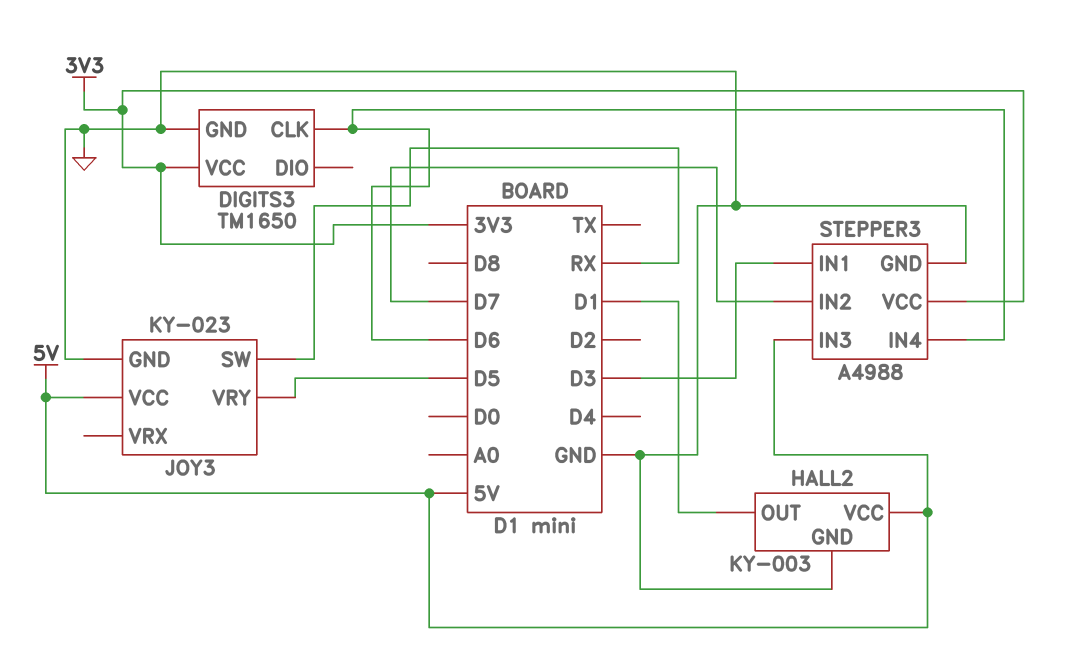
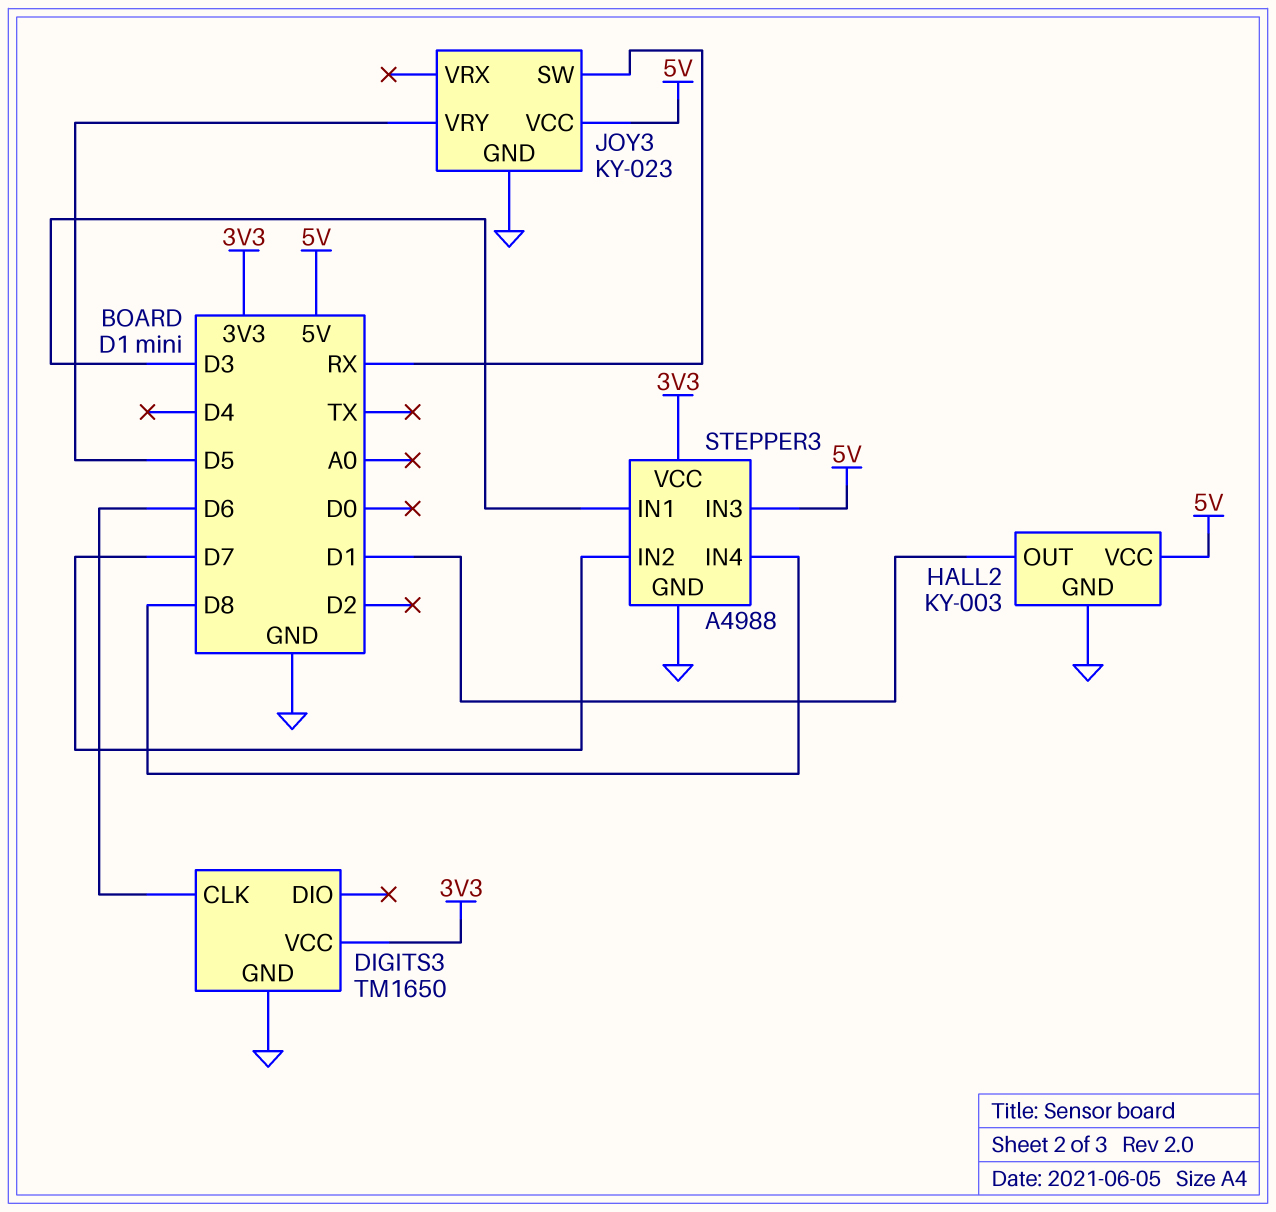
STEPPER3 pin IN4: D6 -> D8

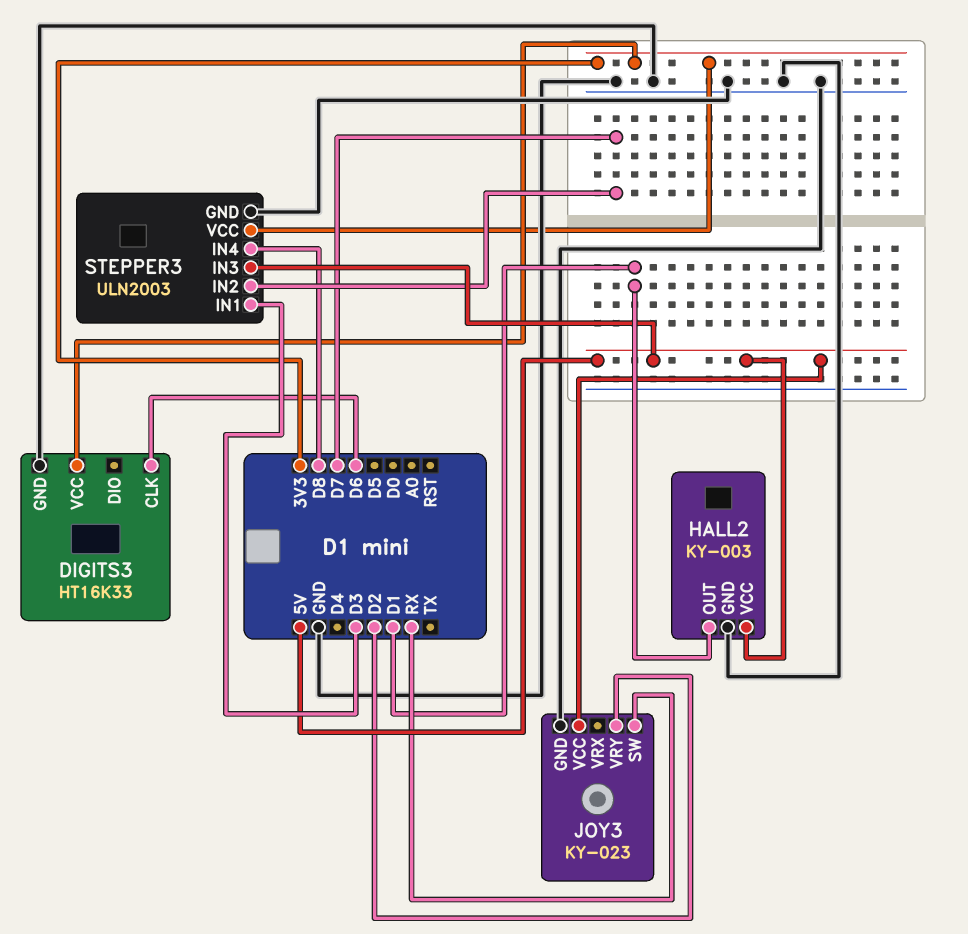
DIGITS3: TM1650 -> HT16K33
JOY3 pin VRY: D5 -> D2
STEPPER3: A4988 -> ULN2003

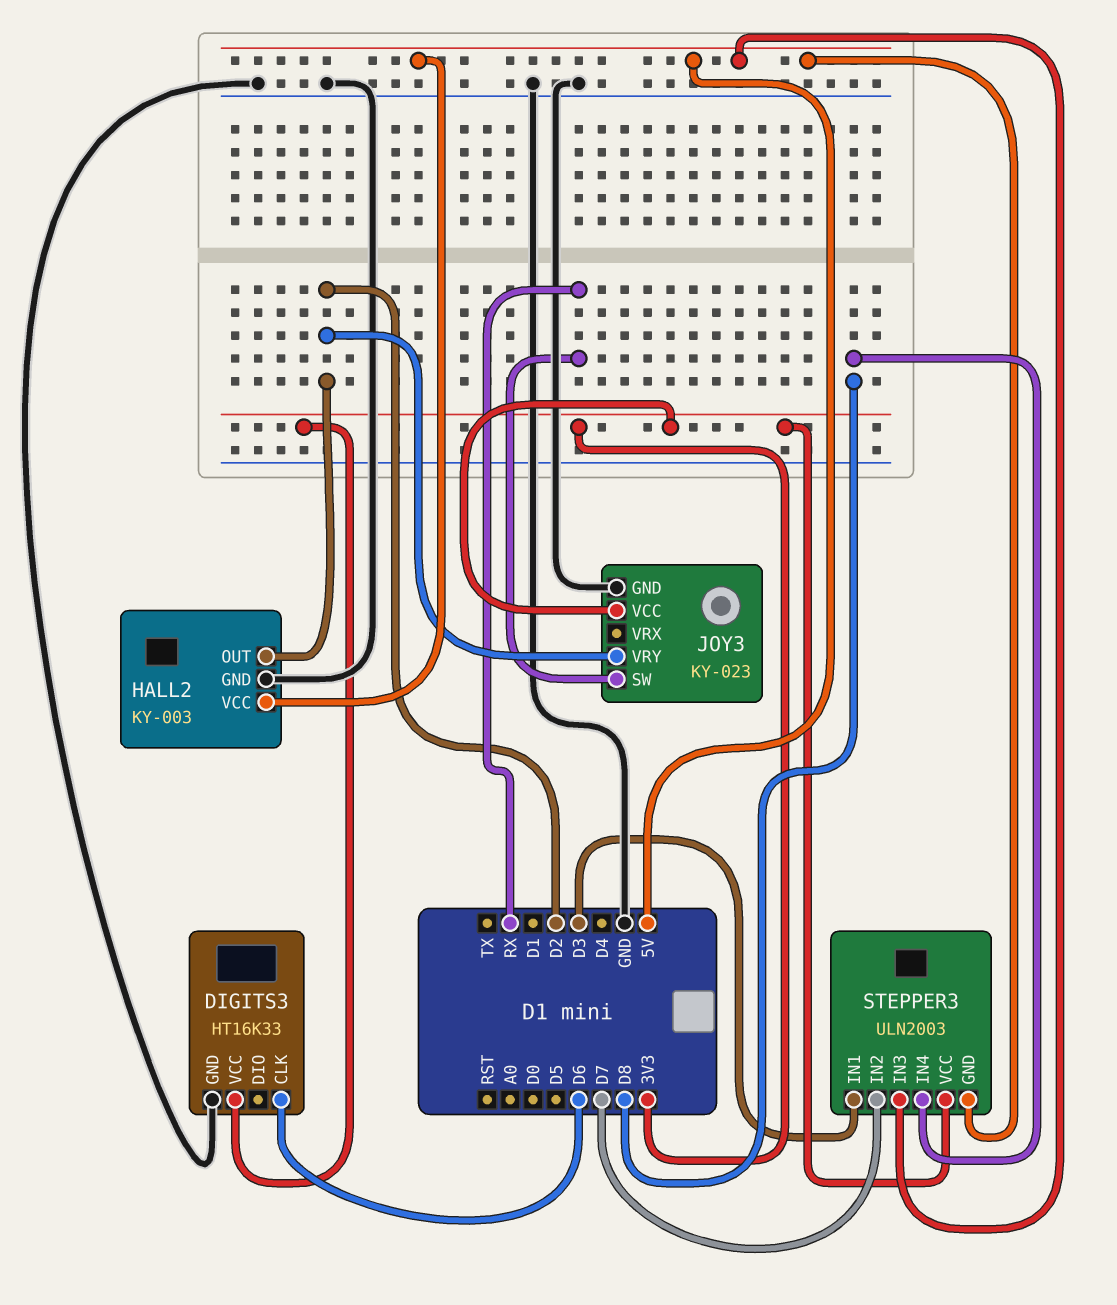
HALL2 pin OUT: D1 -> D2
JOY3 pin VCC: 5V -> 3V3
STEPPER3 pin GND: GND -> 5V

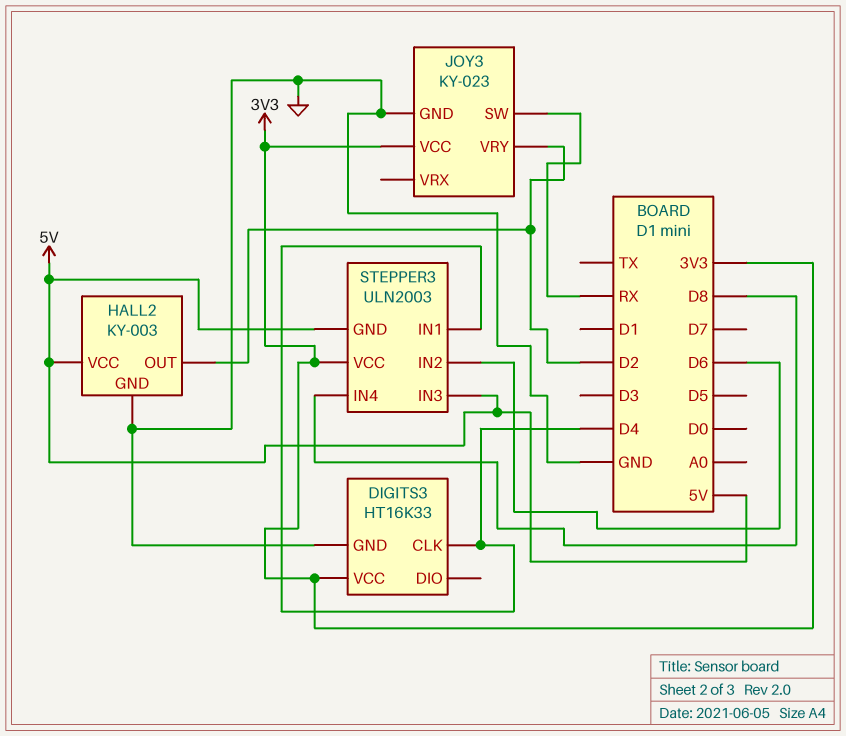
DIGITS3 pin CLK: D6 -> D4
STEPPER3 pin IN1: D3 -> D4
STEPPER3 pin IN2: D7 -> D6

